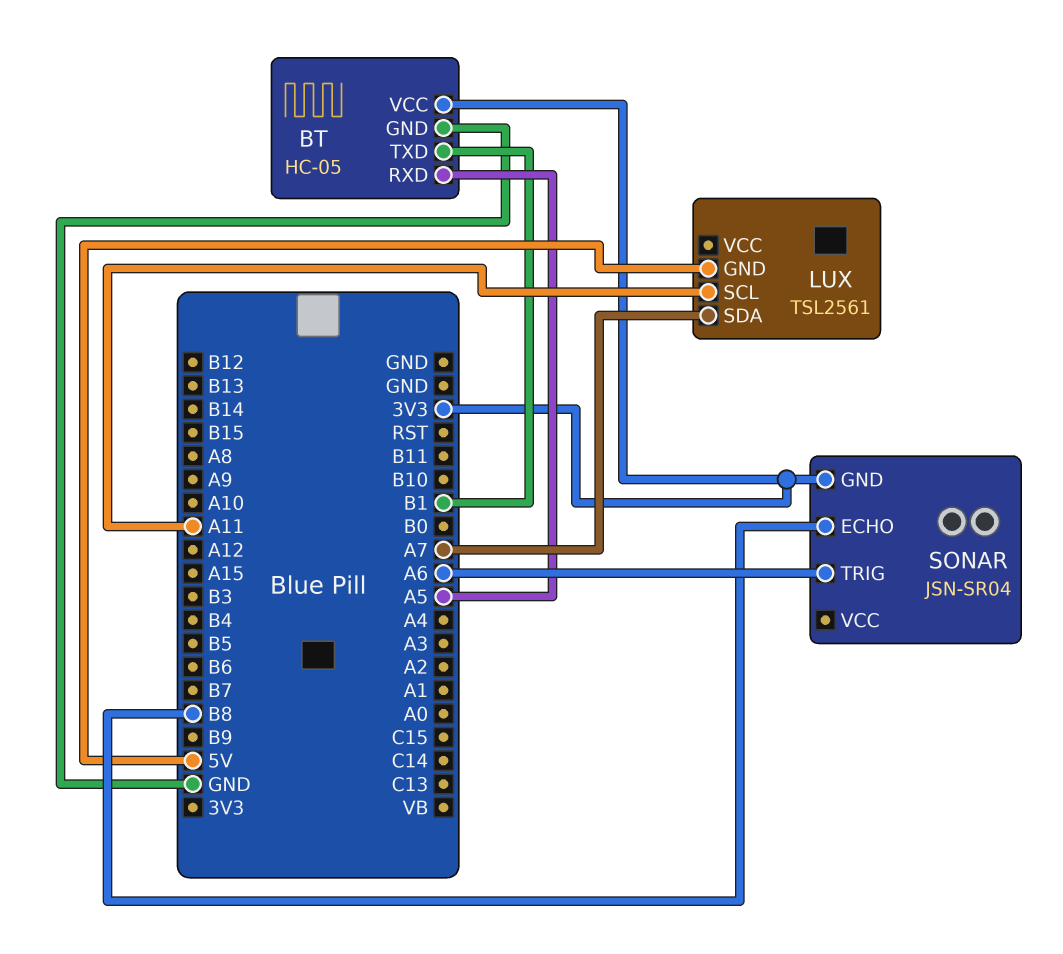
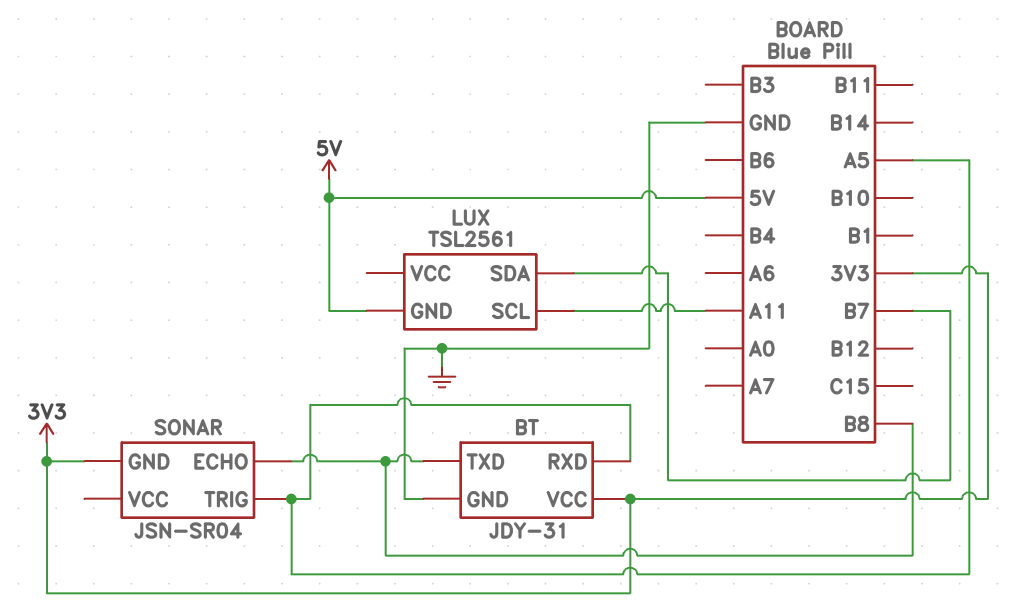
BT: HC-05 -> JDY-31
BT pin TXD: B1 -> B8
LUX pin SDA: A7 -> B7
SONAR pin TRIG: A6 -> A5

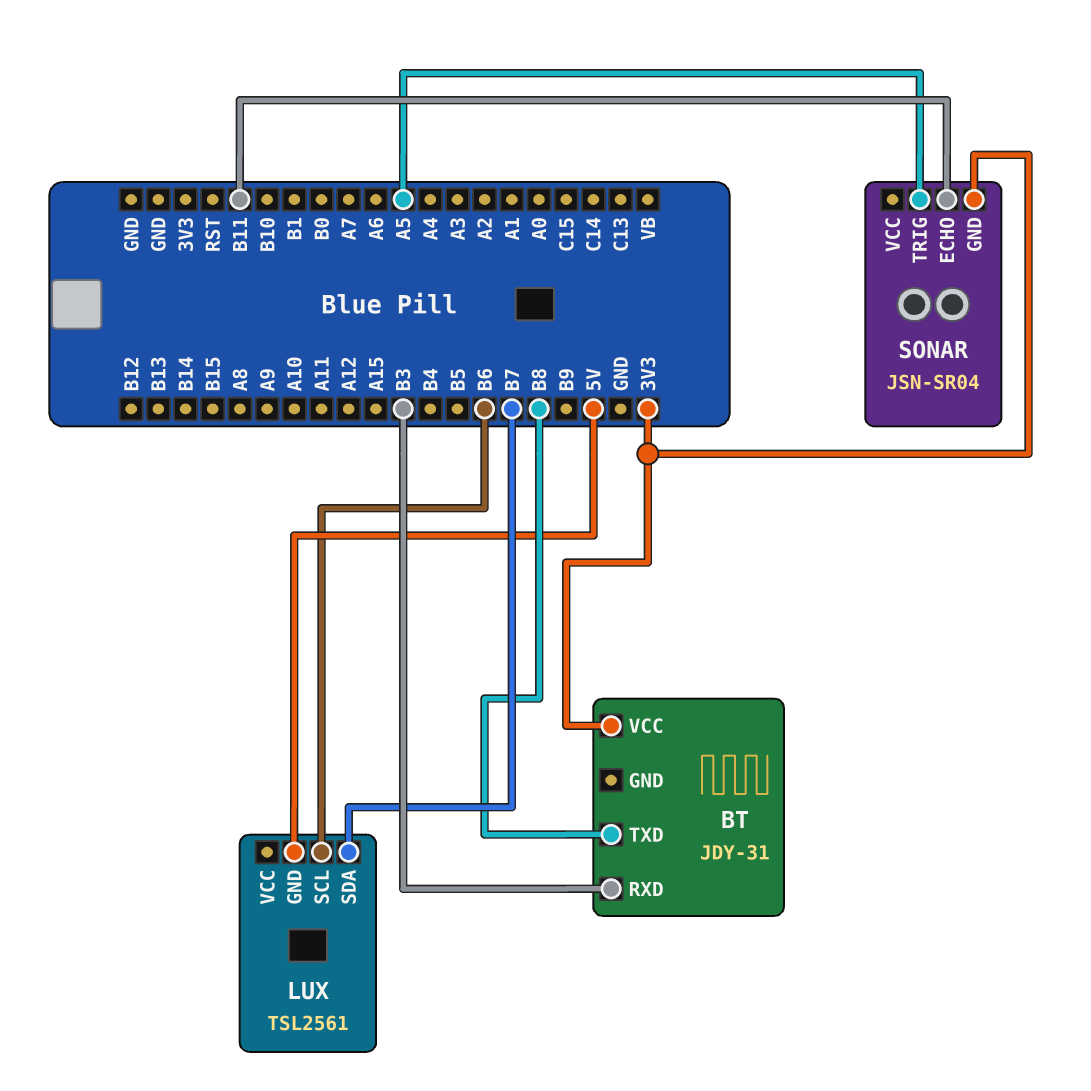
BT pin GND: GND -> none
BT pin RXD: A5 -> B3
LUX pin SCL: A11 -> B6
SONAR pin ECHO: B8 -> B11

